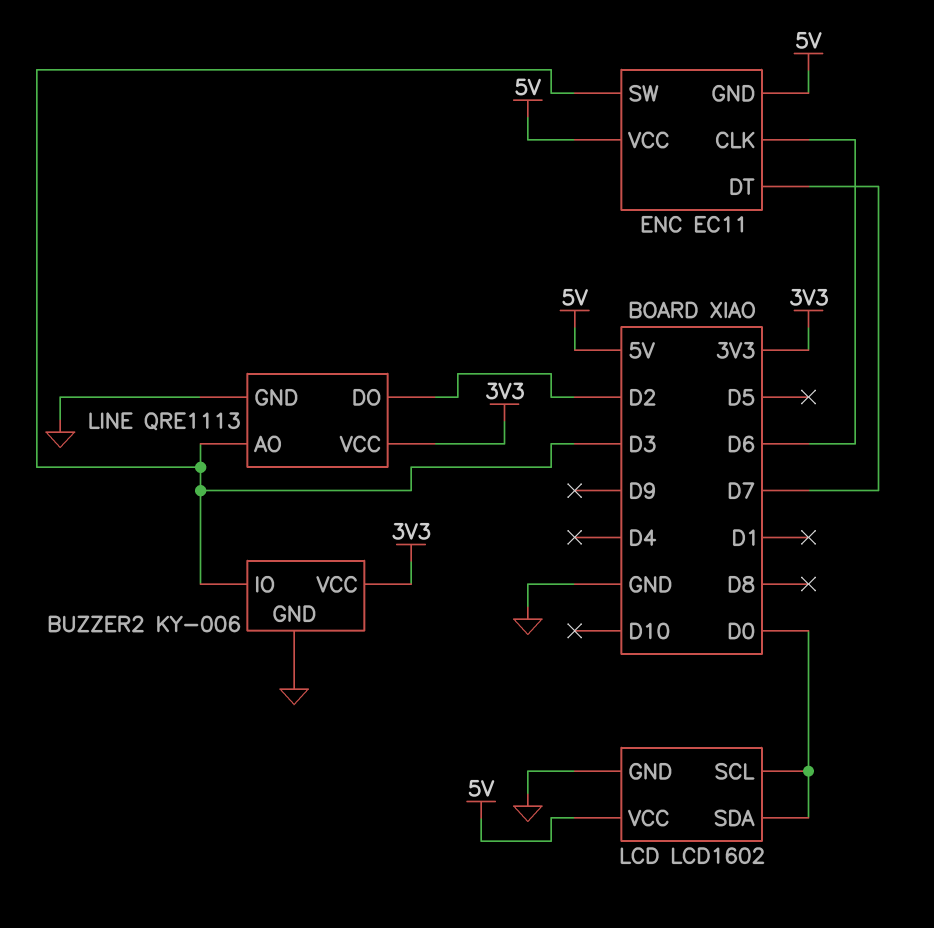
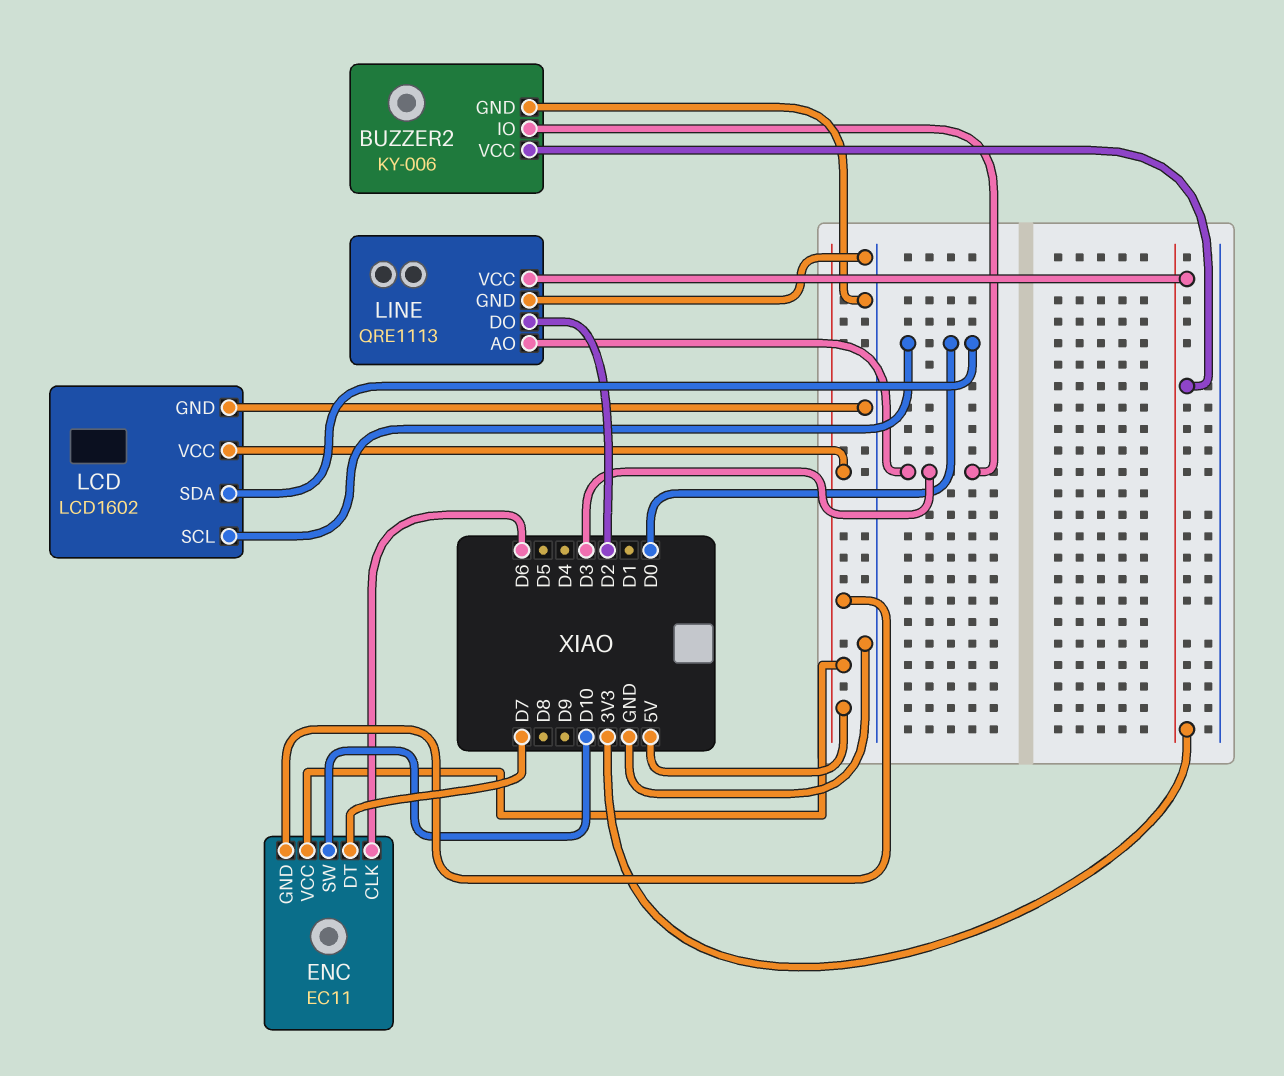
ENC pin SW: D3 -> D10

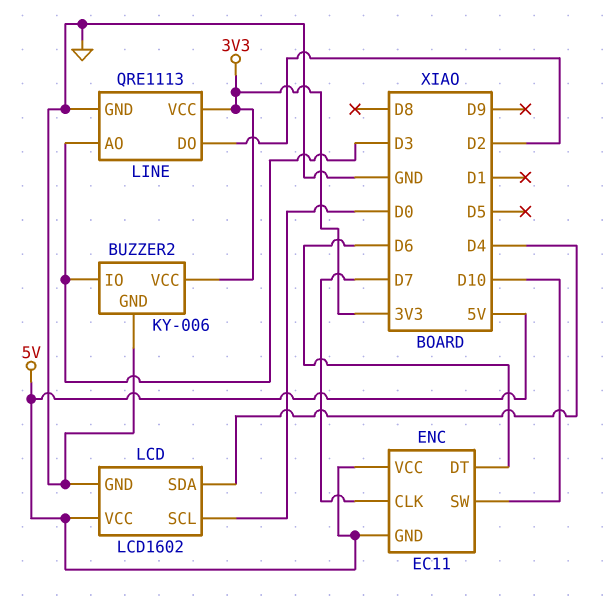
ENC pin CLK: D6 -> D7
ENC pin DT: D7 -> D6
LCD pin SDA: D0 -> D4

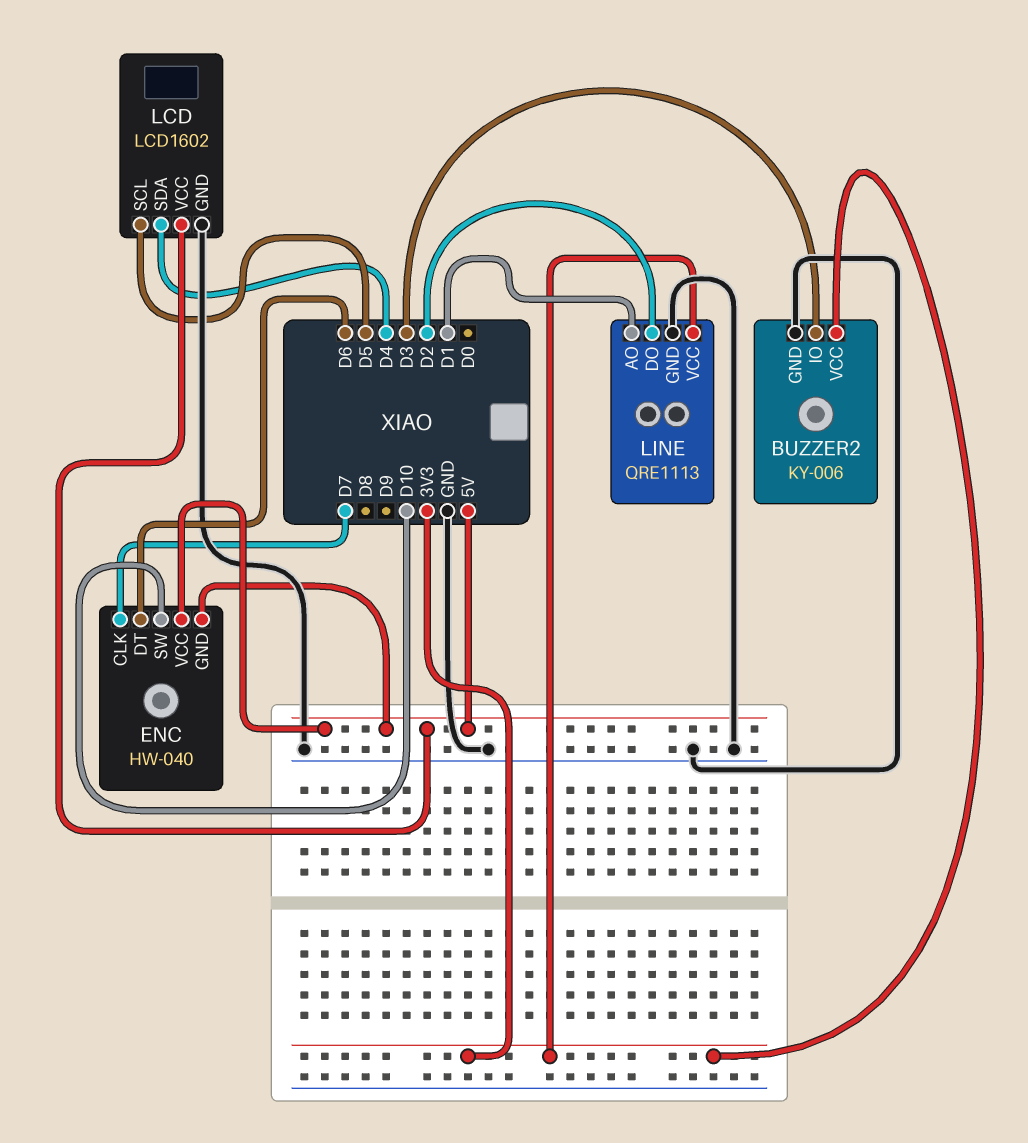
ENC: EC11 -> HW-040
LCD pin SCL: D0 -> D5
LINE pin AO: D3 -> D1

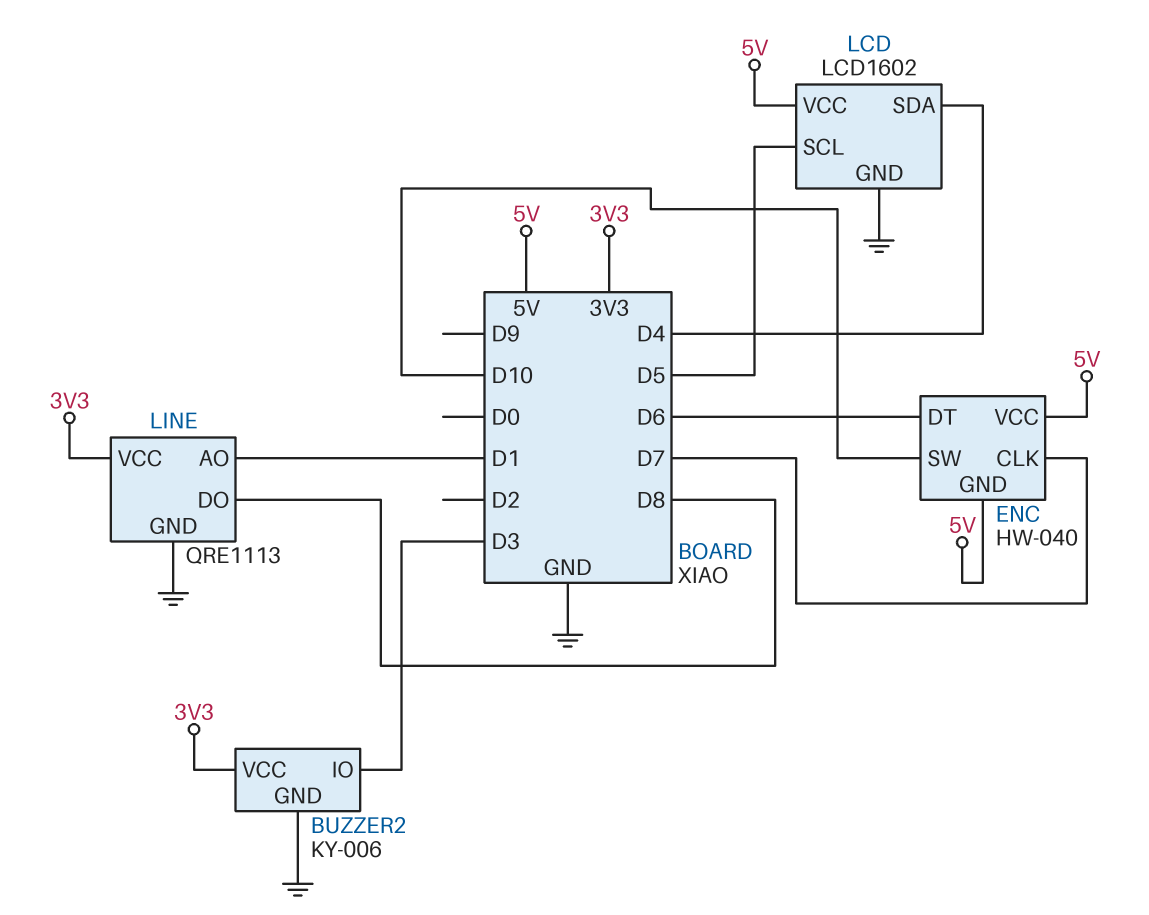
LINE pin DO: D2 -> D8

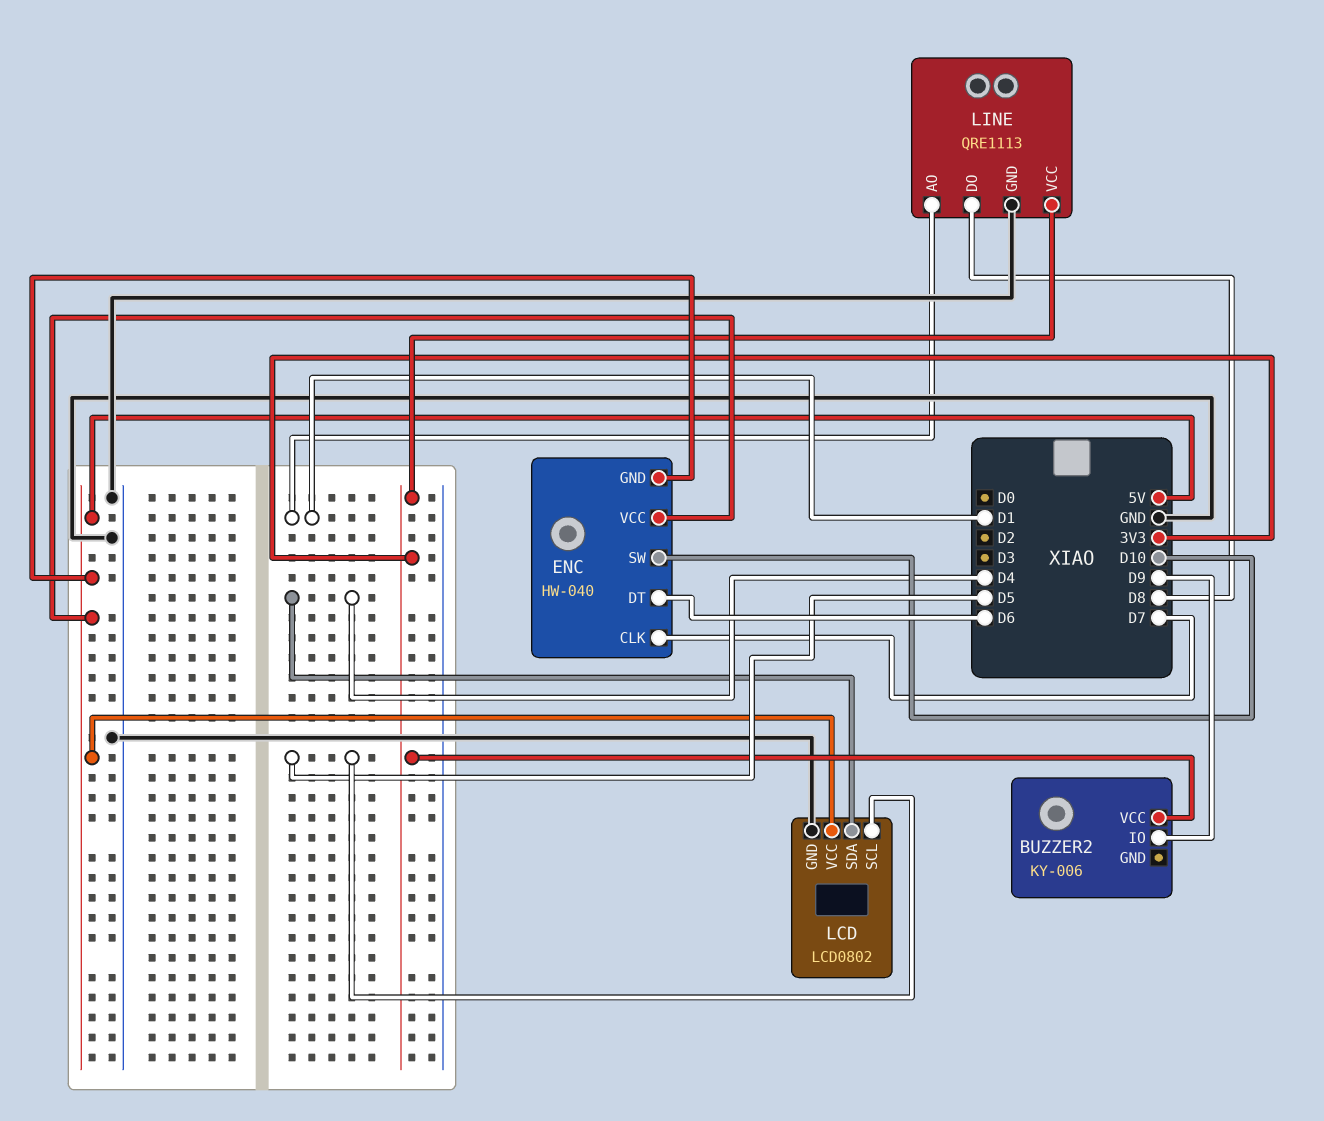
BUZZER2 pin GND: GND -> none
BUZZER2 pin IO: D3 -> D9
LCD: LCD1602 -> LCD0802

